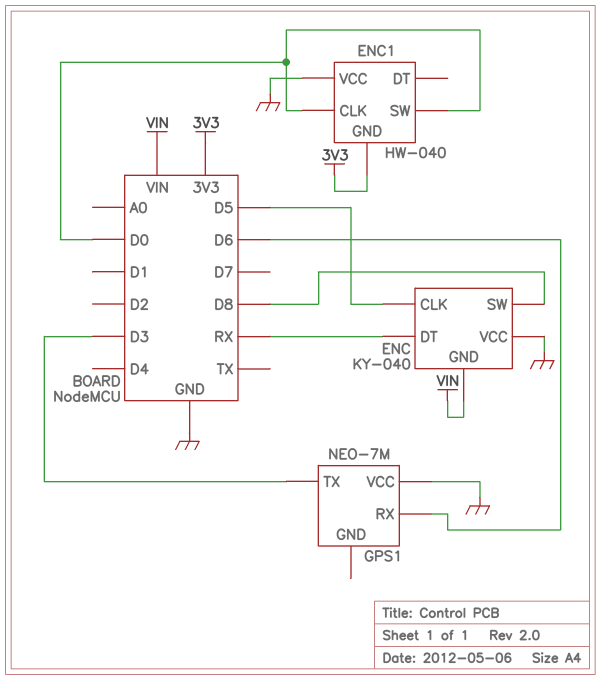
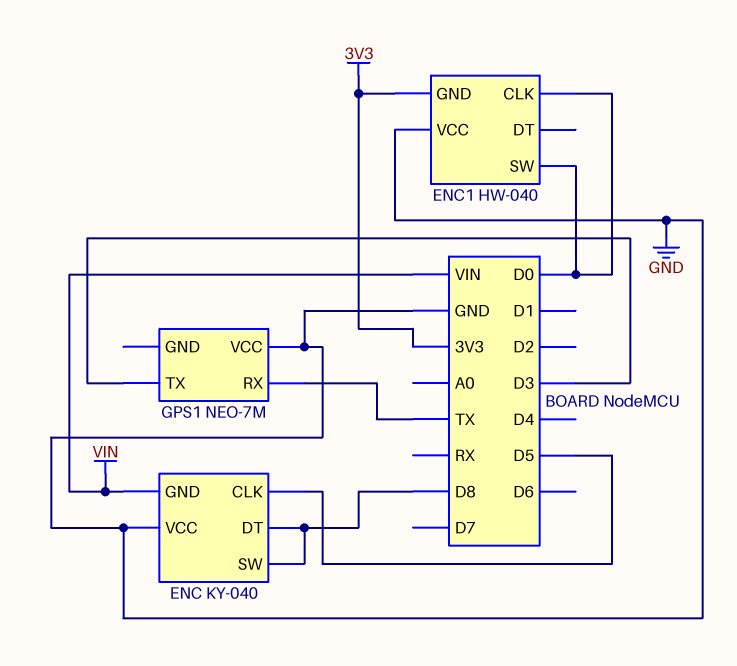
ENC pin DT: RX -> D8
GPS1 pin RX: D6 -> TX

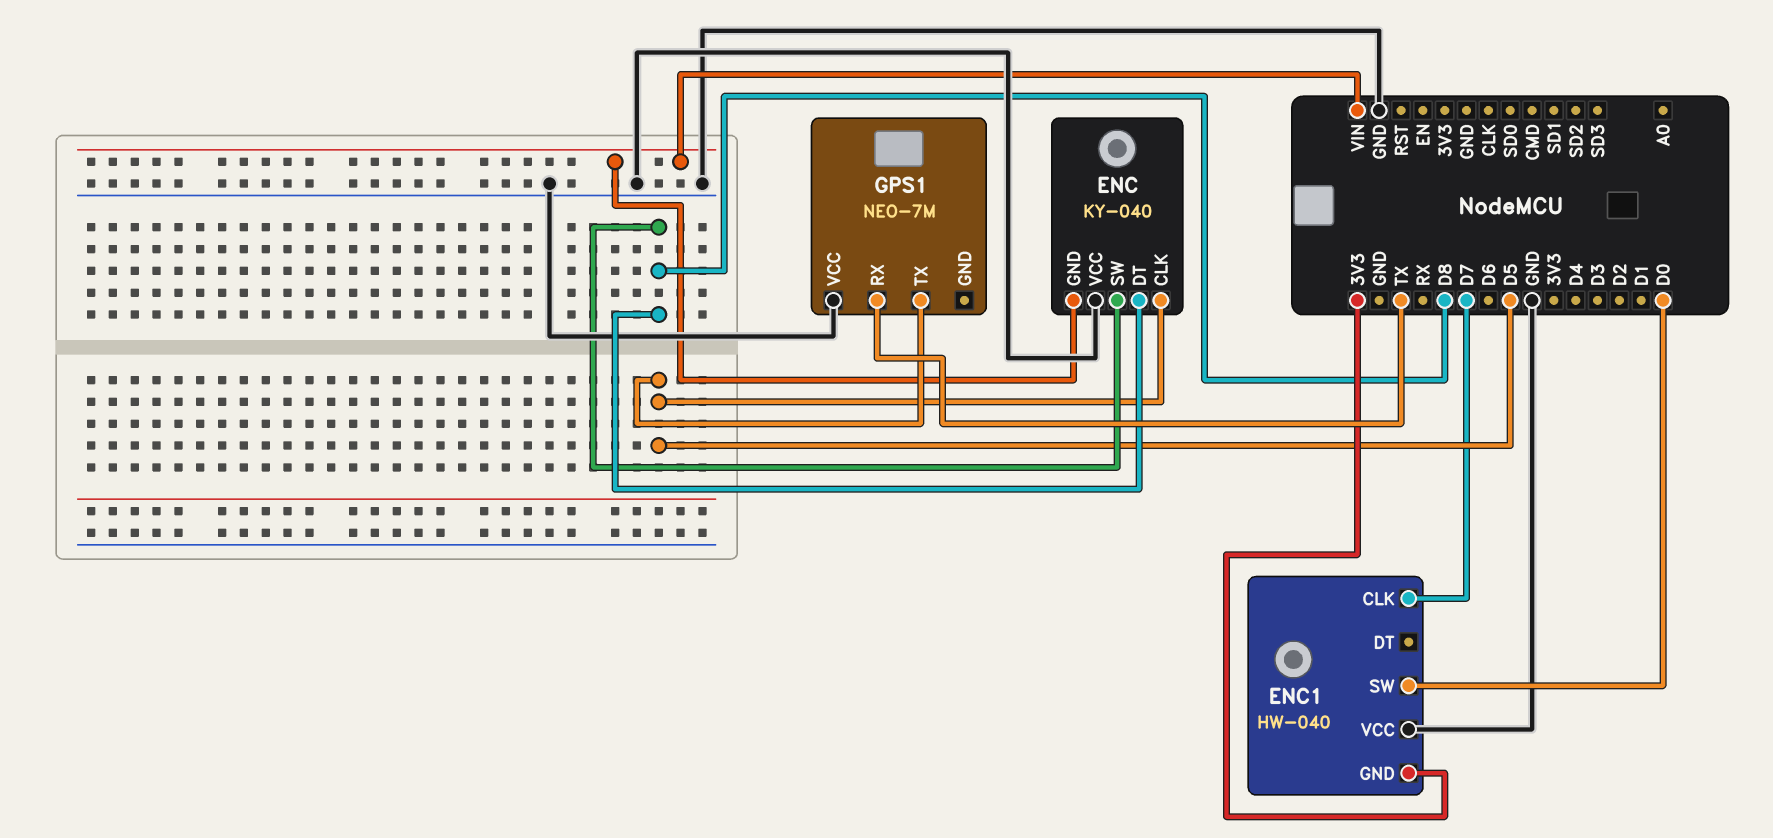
ENC1 pin CLK: D0 -> D7
GPS1 pin TX: D3 -> D5

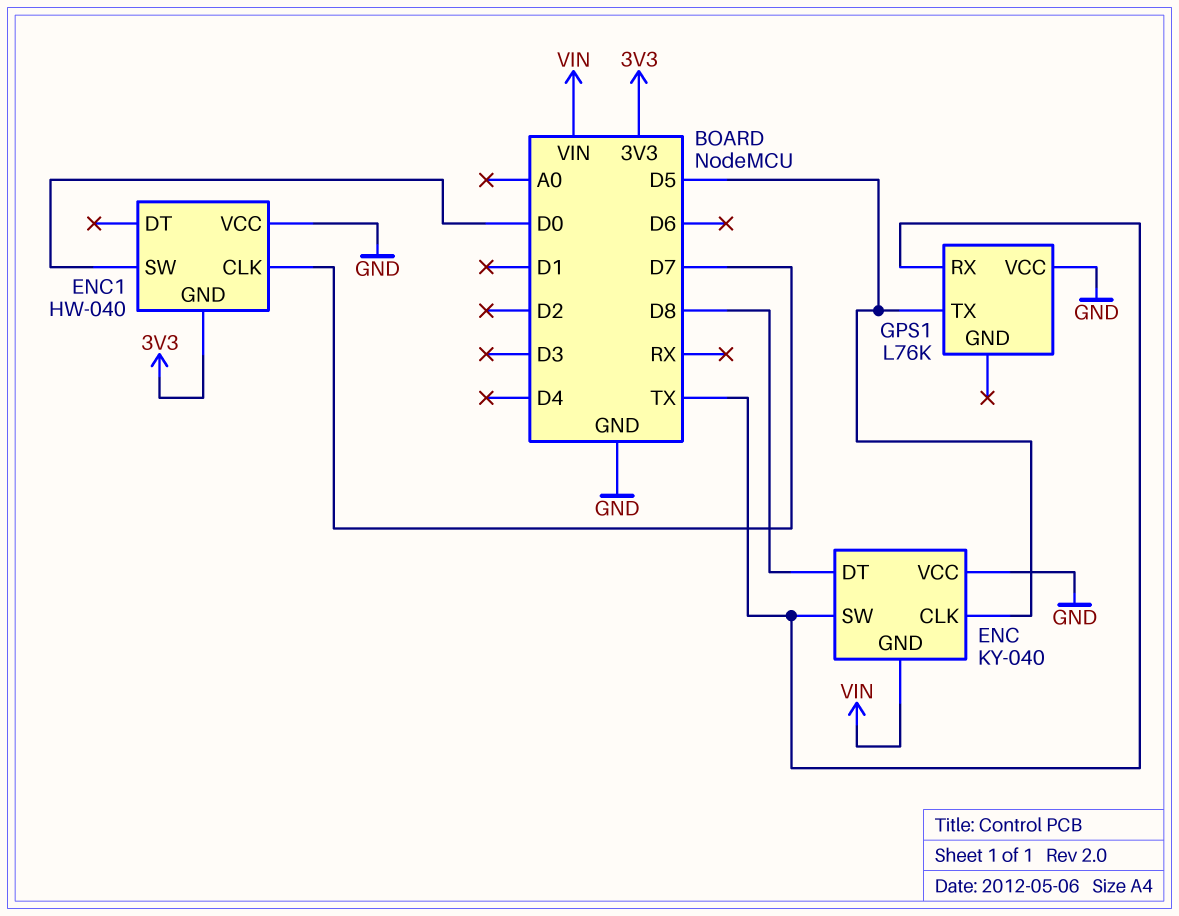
ENC pin SW: D8 -> TX
GPS1: NEO-7M -> L76K

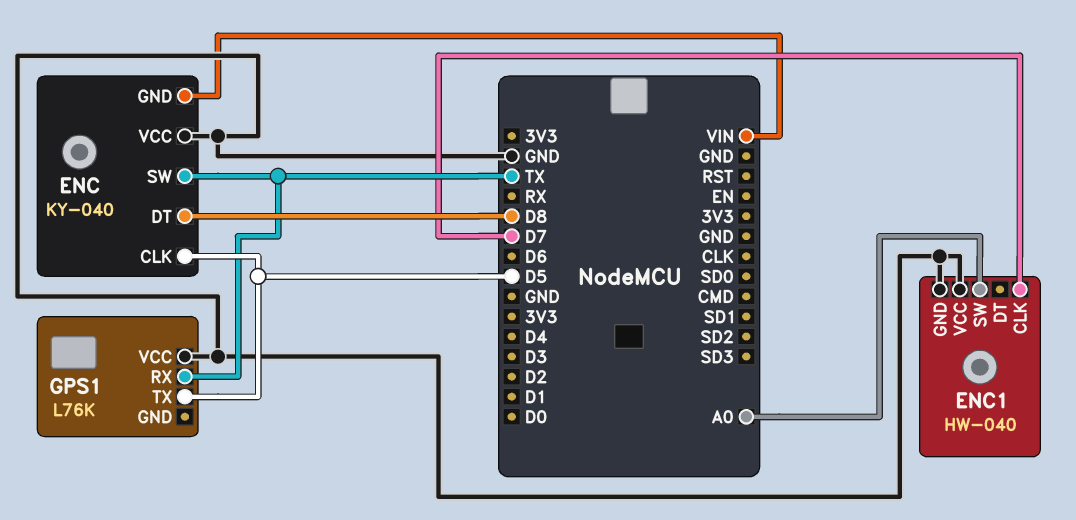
ENC1 pin GND: 3V3 -> GND
ENC1 pin SW: D0 -> A0

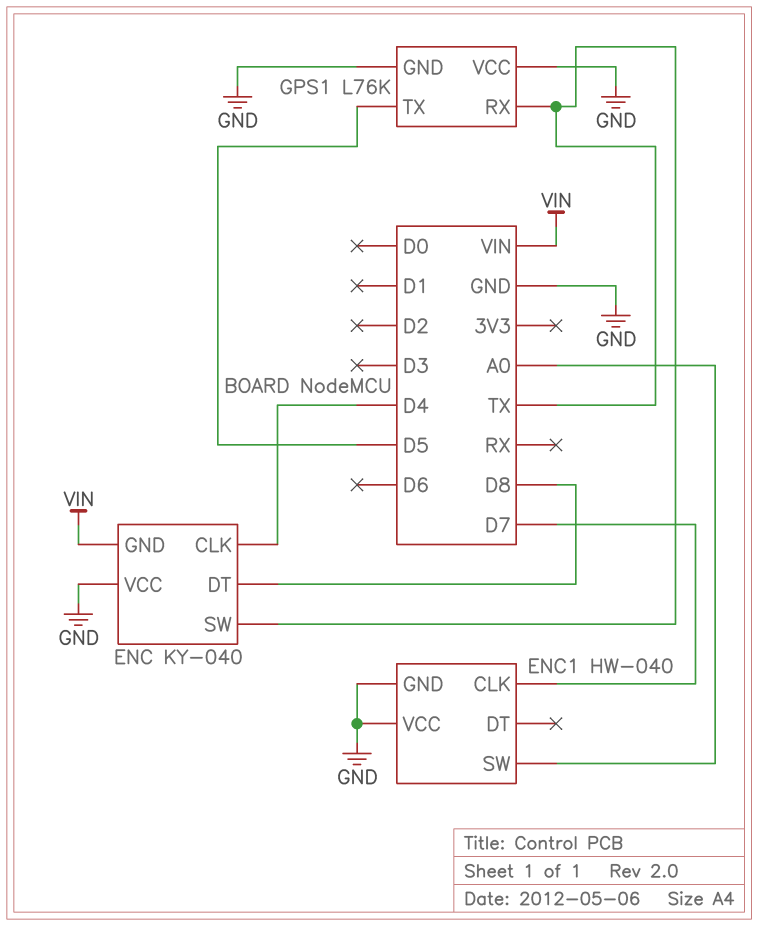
ENC pin CLK: D5 -> D4
GPS1 pin GND: none -> GND

